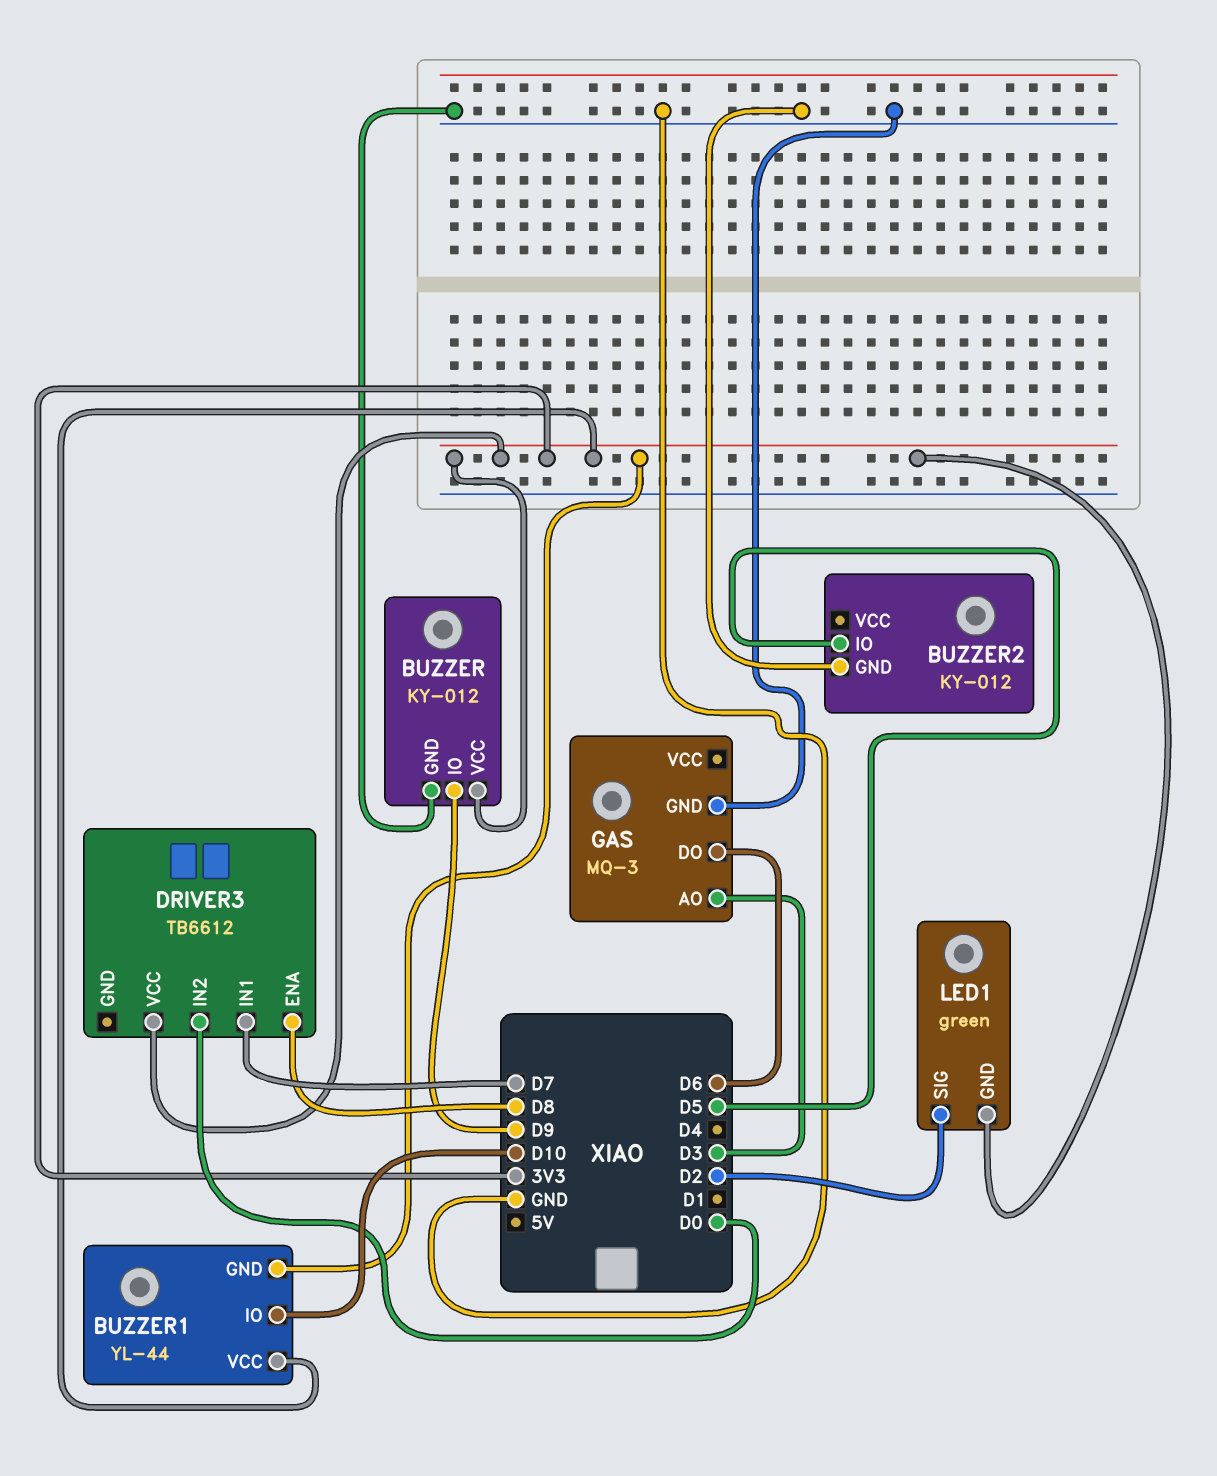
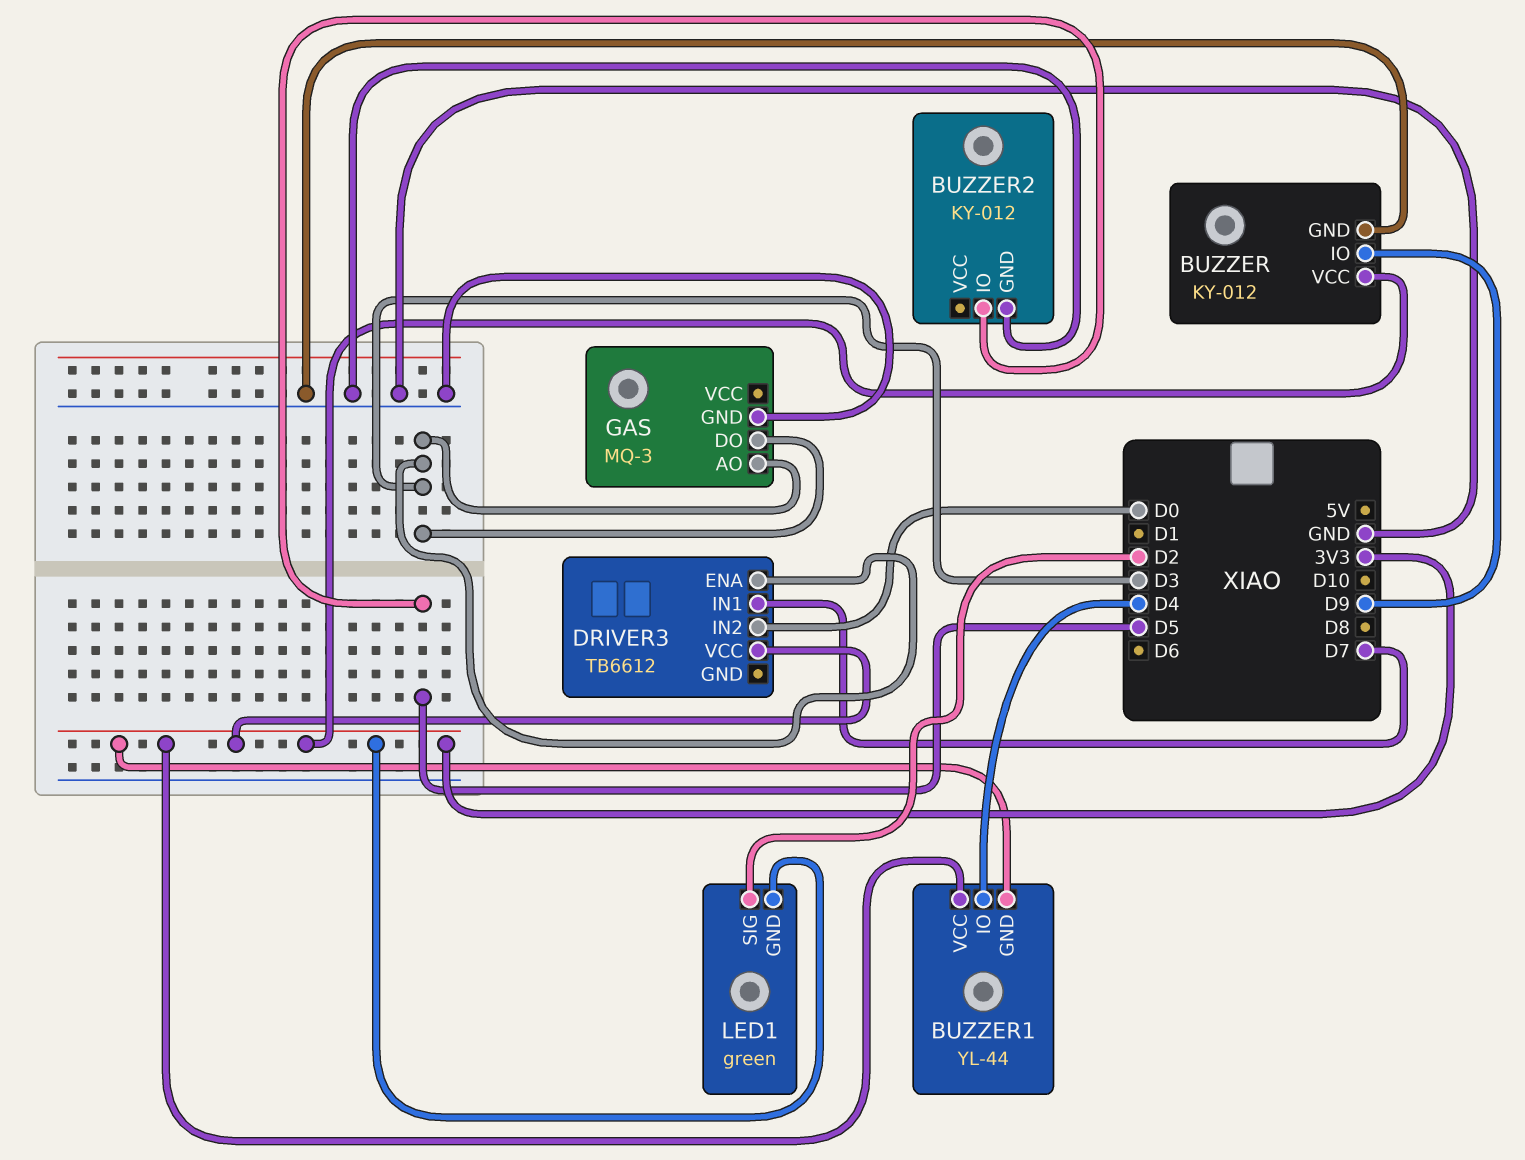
BUZZER1 pin IO: D10 -> D4
DRIVER3 pin ENA: D8 -> D3
GAS pin DO: D6 -> D3

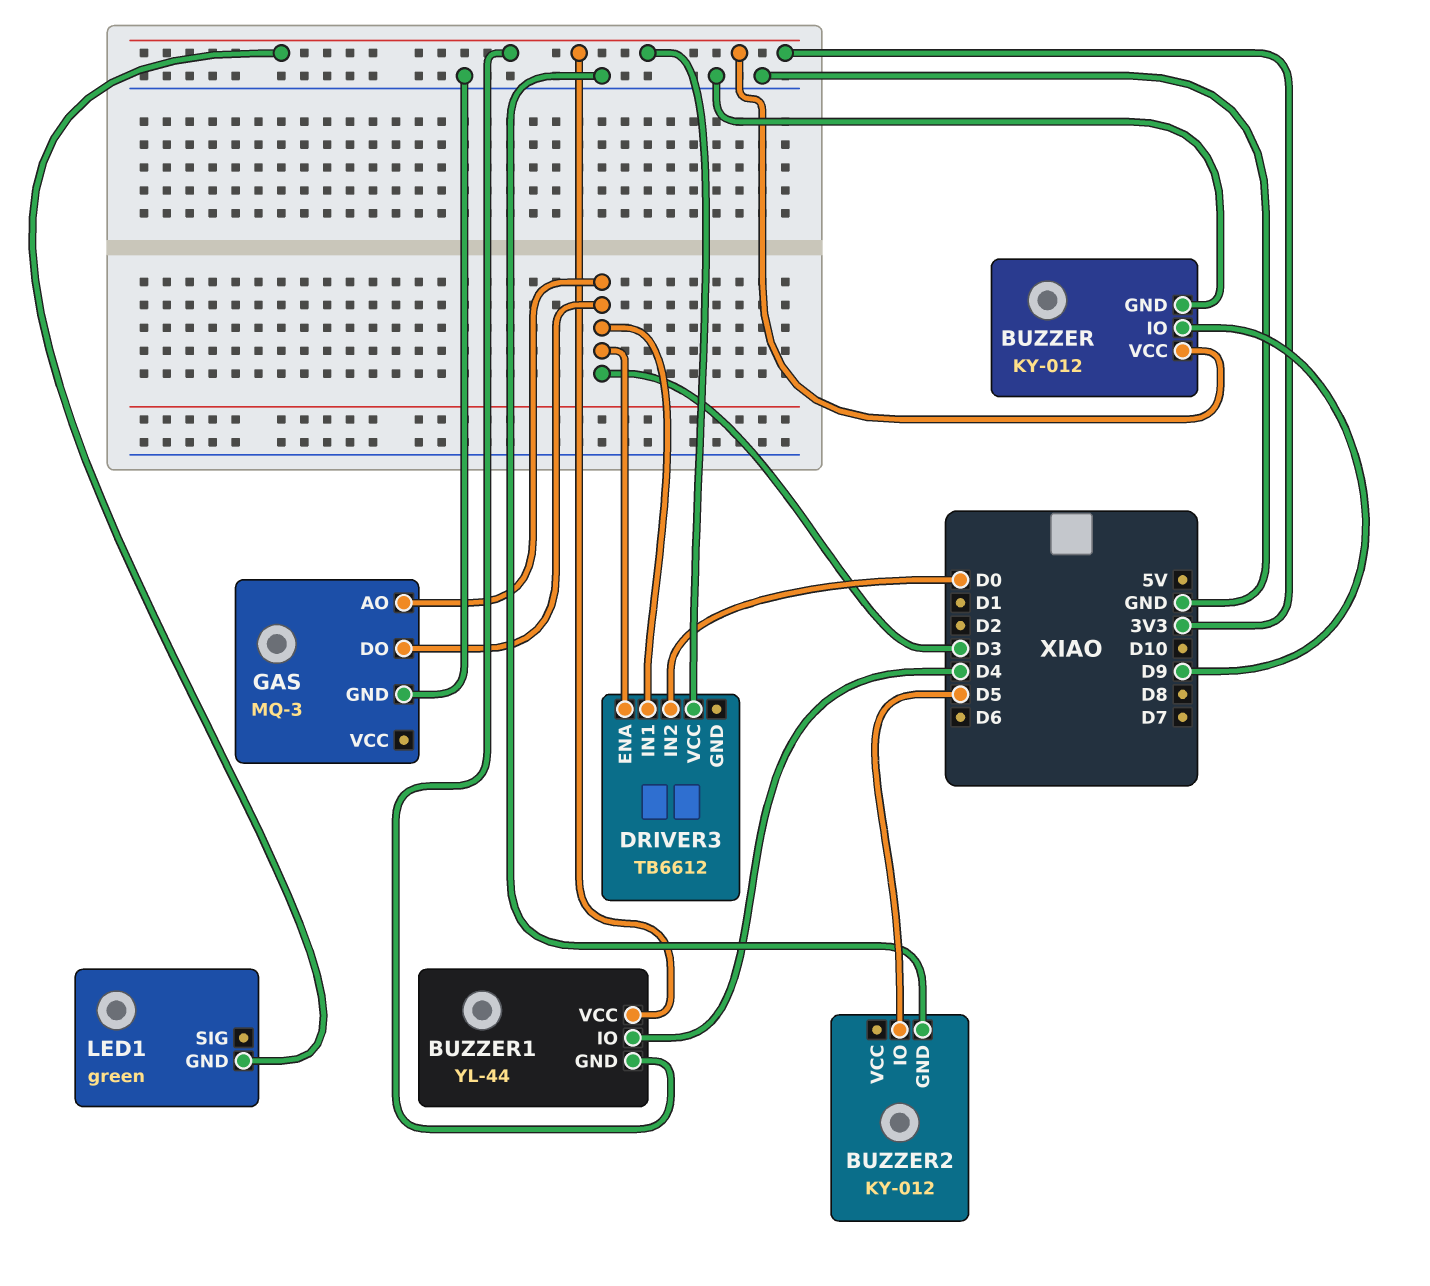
DRIVER3 pin IN1: D7 -> D3
LED1 pin SIG: D2 -> none

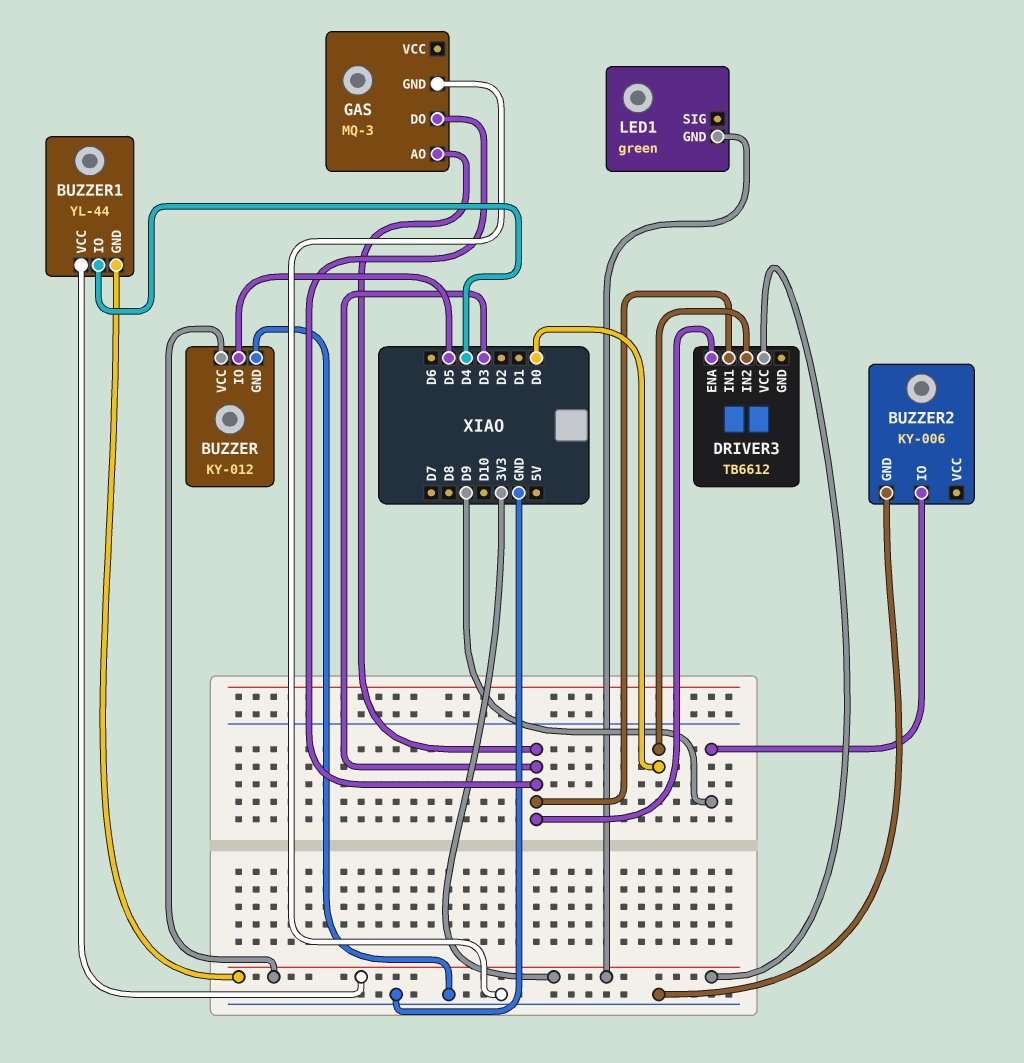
BUZZER pin IO: D9 -> D5
BUZZER2: KY-012 -> KY-006
BUZZER2 pin IO: D5 -> D9

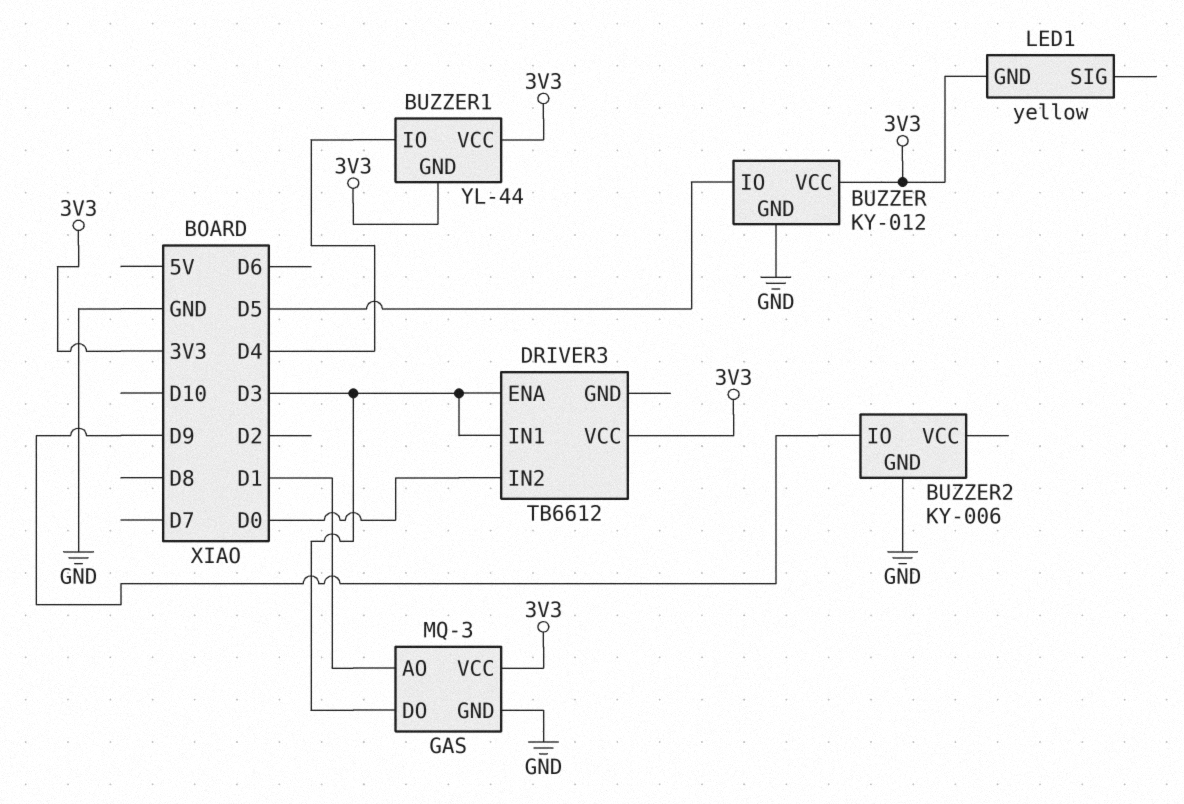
GAS pin AO: D3 -> D1
GAS pin VCC: none -> 3V3
LED1: green -> yellow

